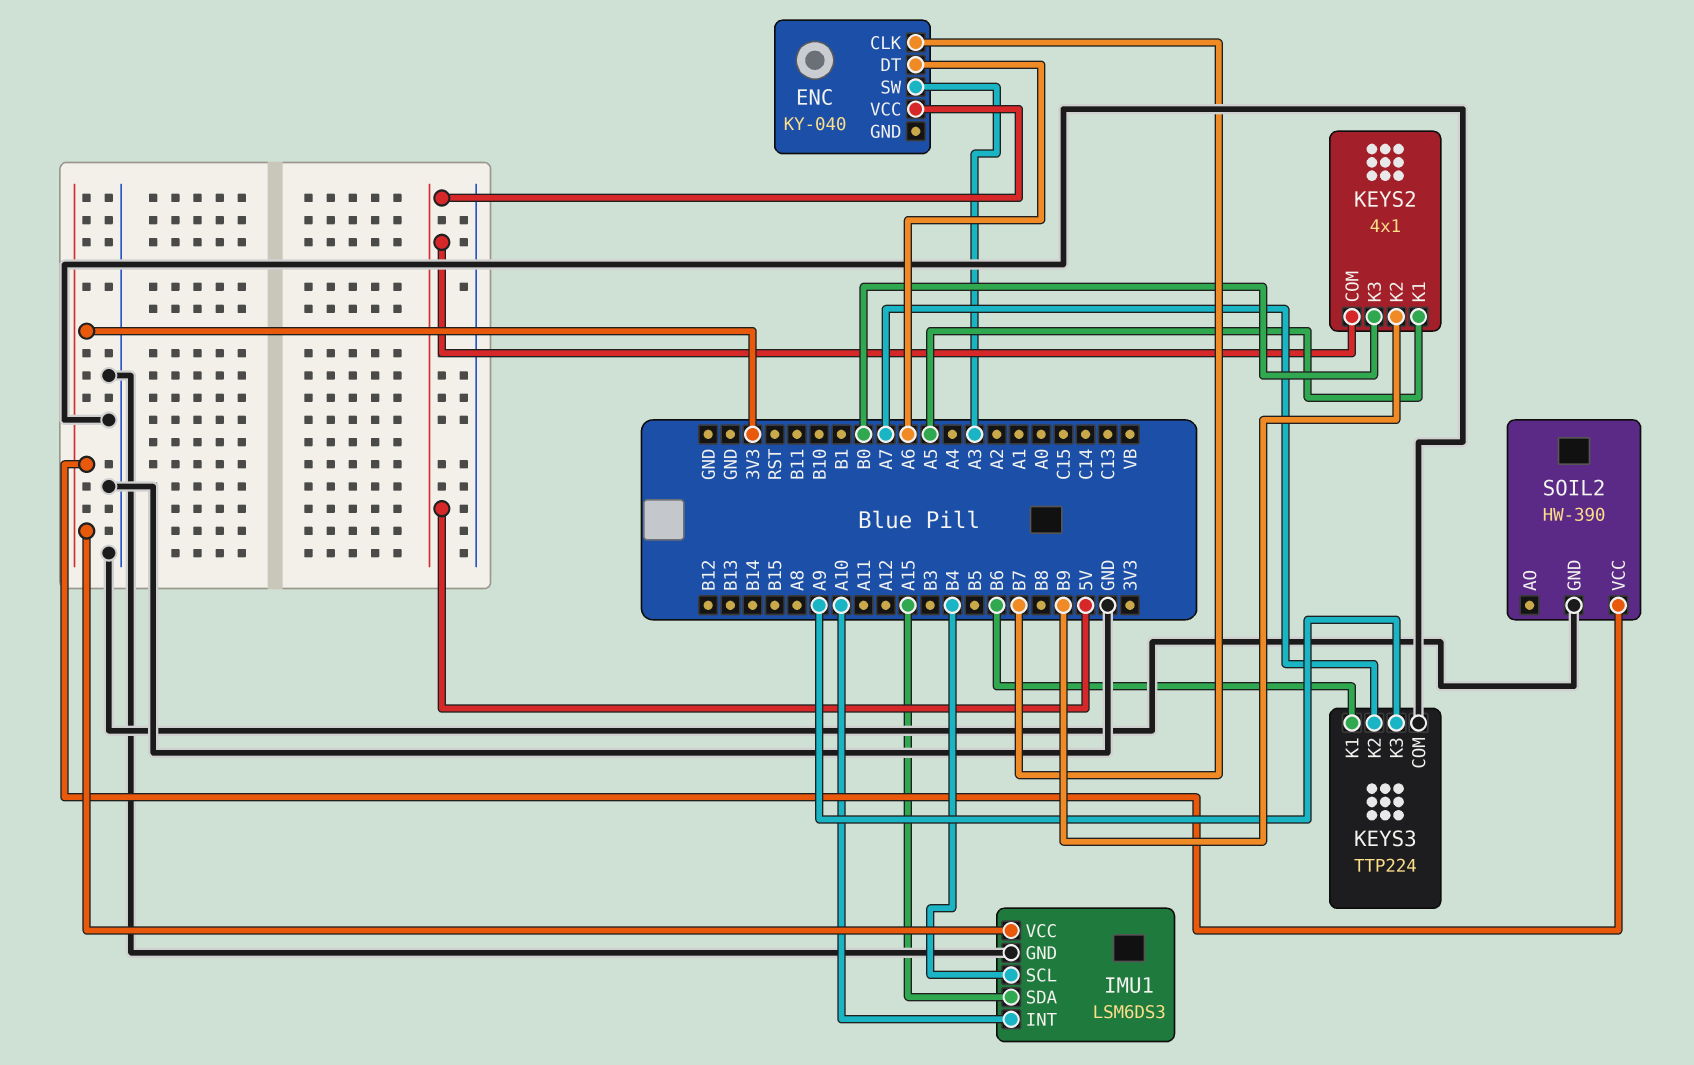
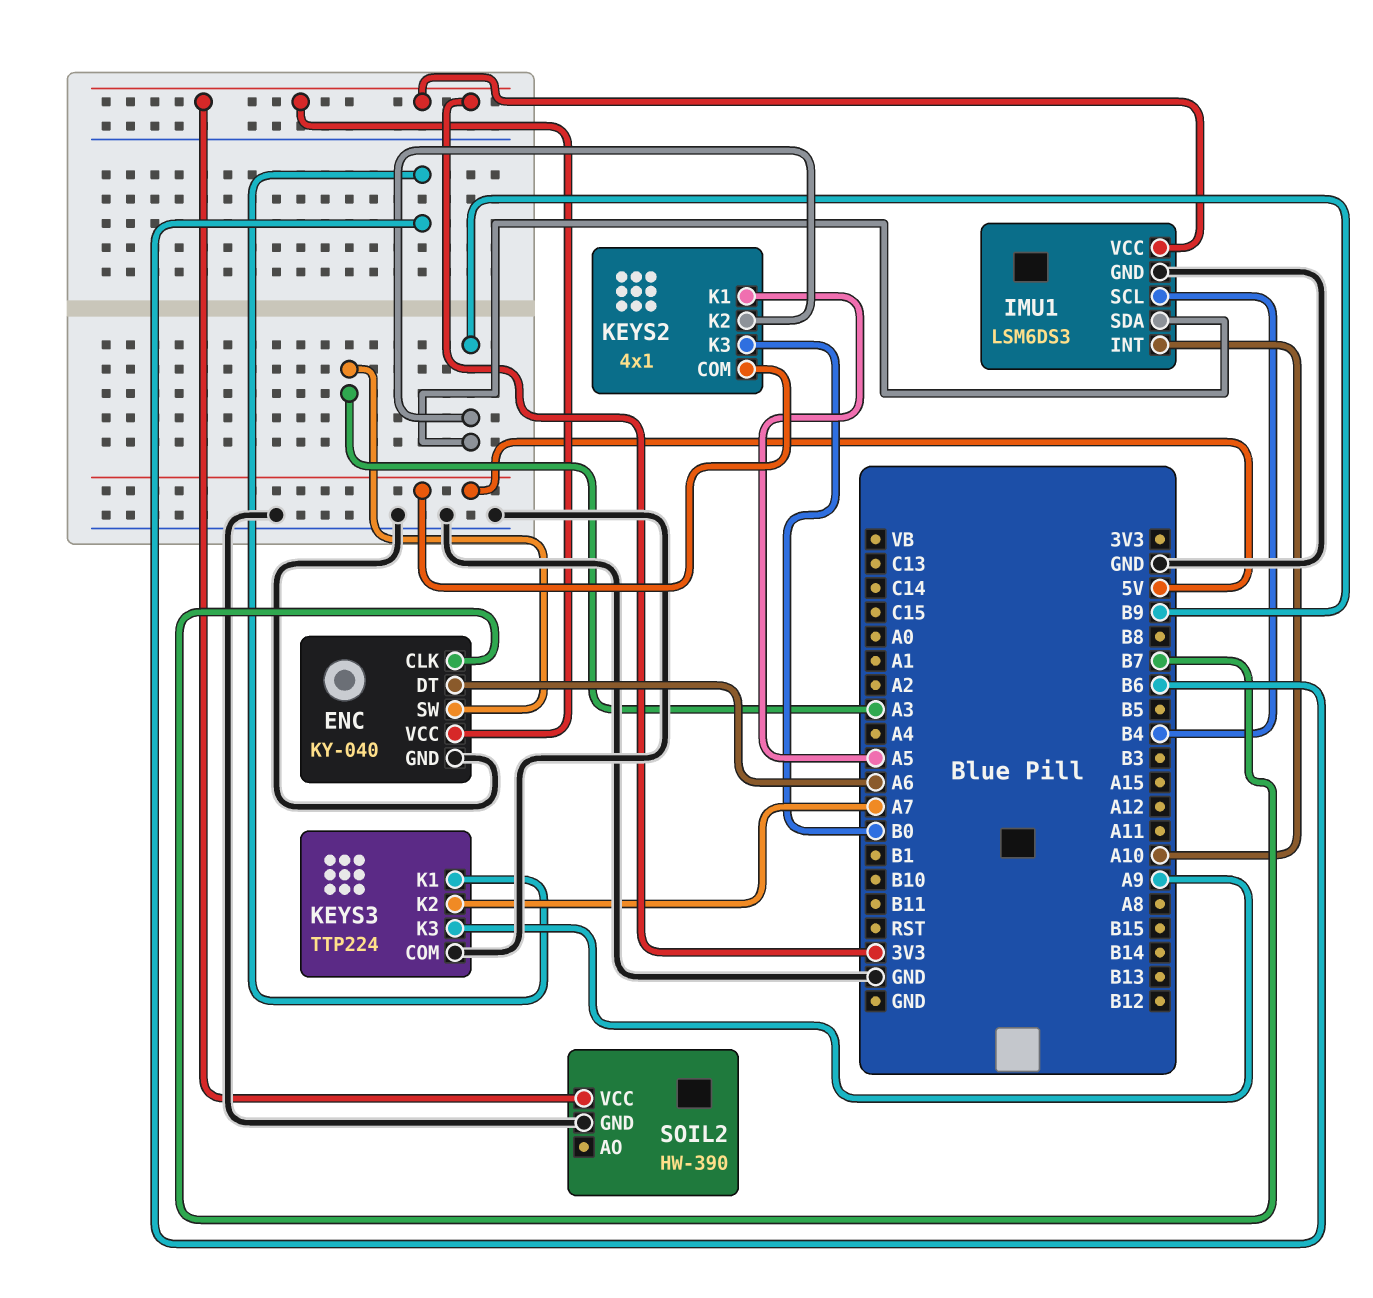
ENC pin GND: none -> GND
ENC pin VCC: 5V -> 3V3
IMU1 pin SDA: A15 -> B9

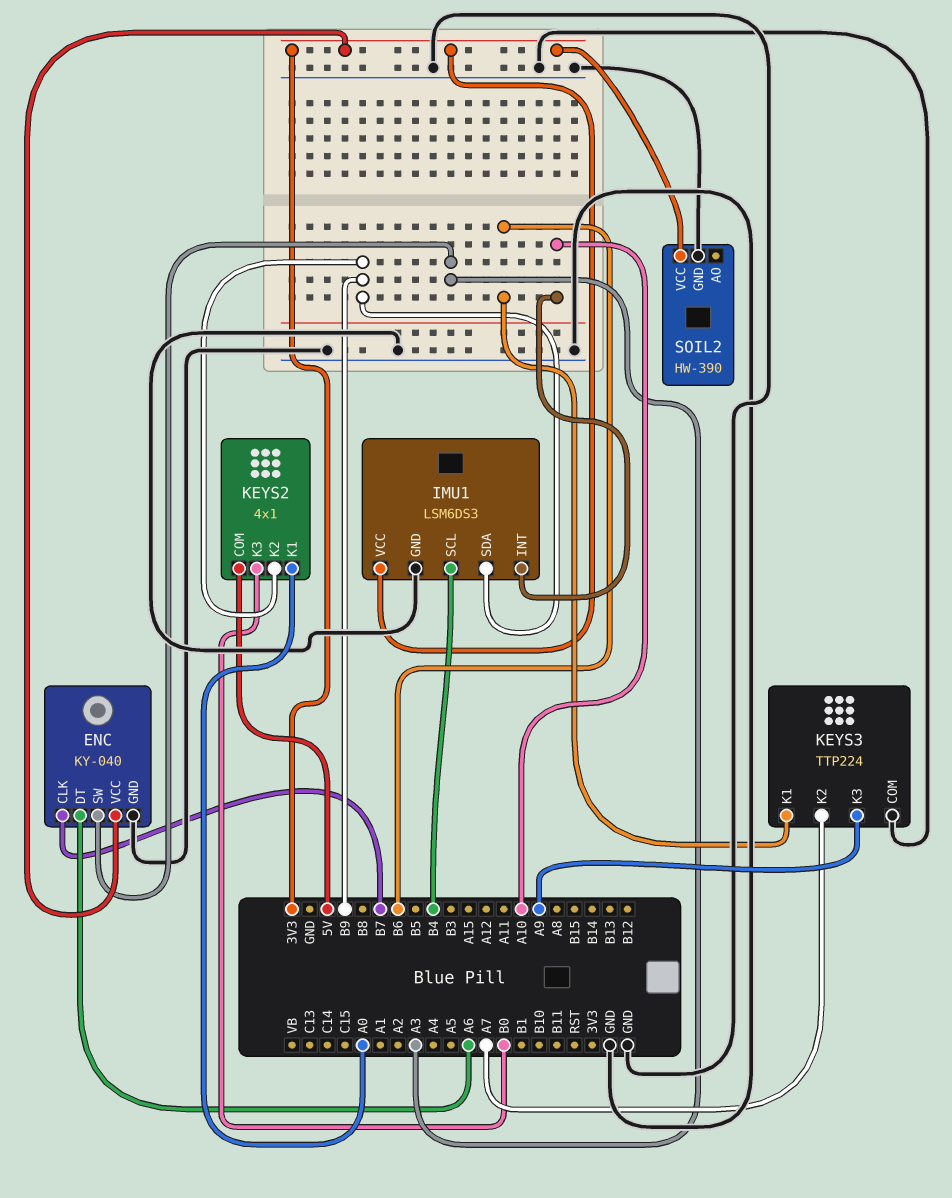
KEYS2 pin K1: A5 -> A0

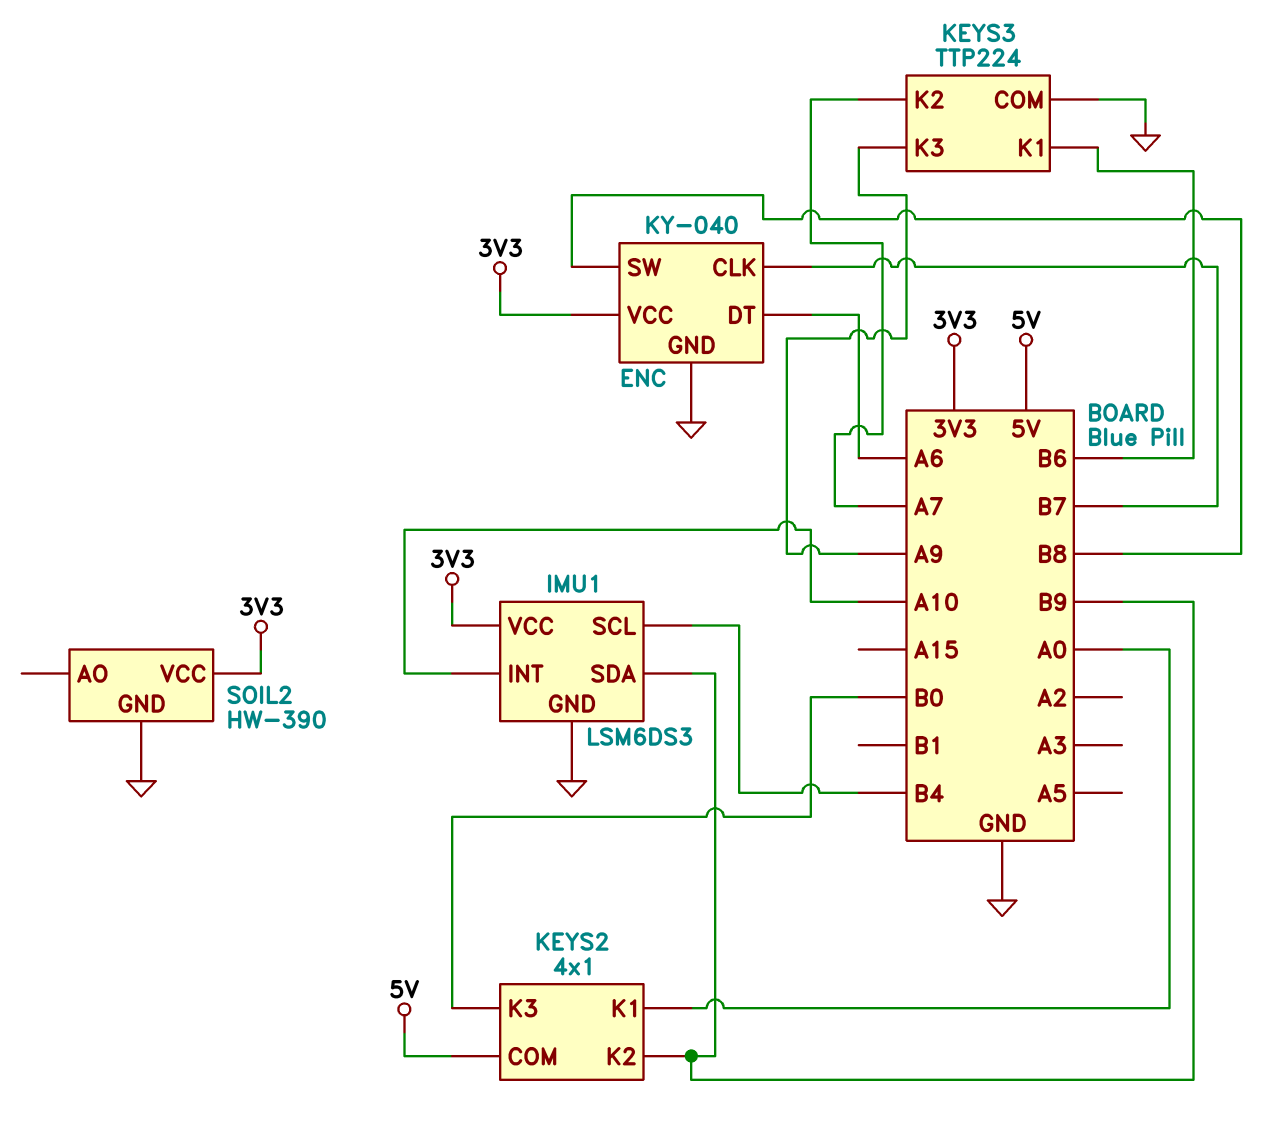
ENC pin SW: A3 -> B8

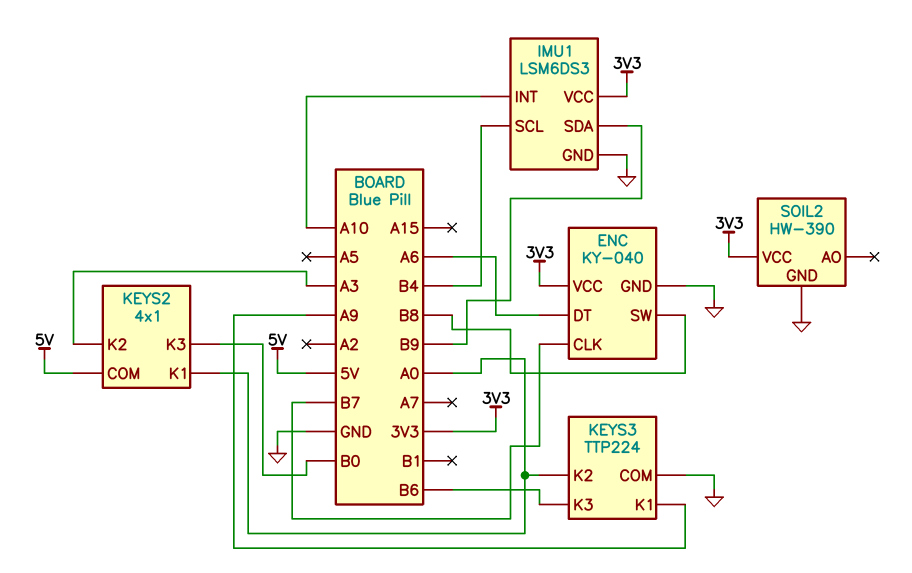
KEYS2 pin K2: B9 -> A3
KEYS3 pin K1: B6 -> A9
KEYS3 pin K2: A7 -> A0
KEYS3 pin K3: A9 -> B6

